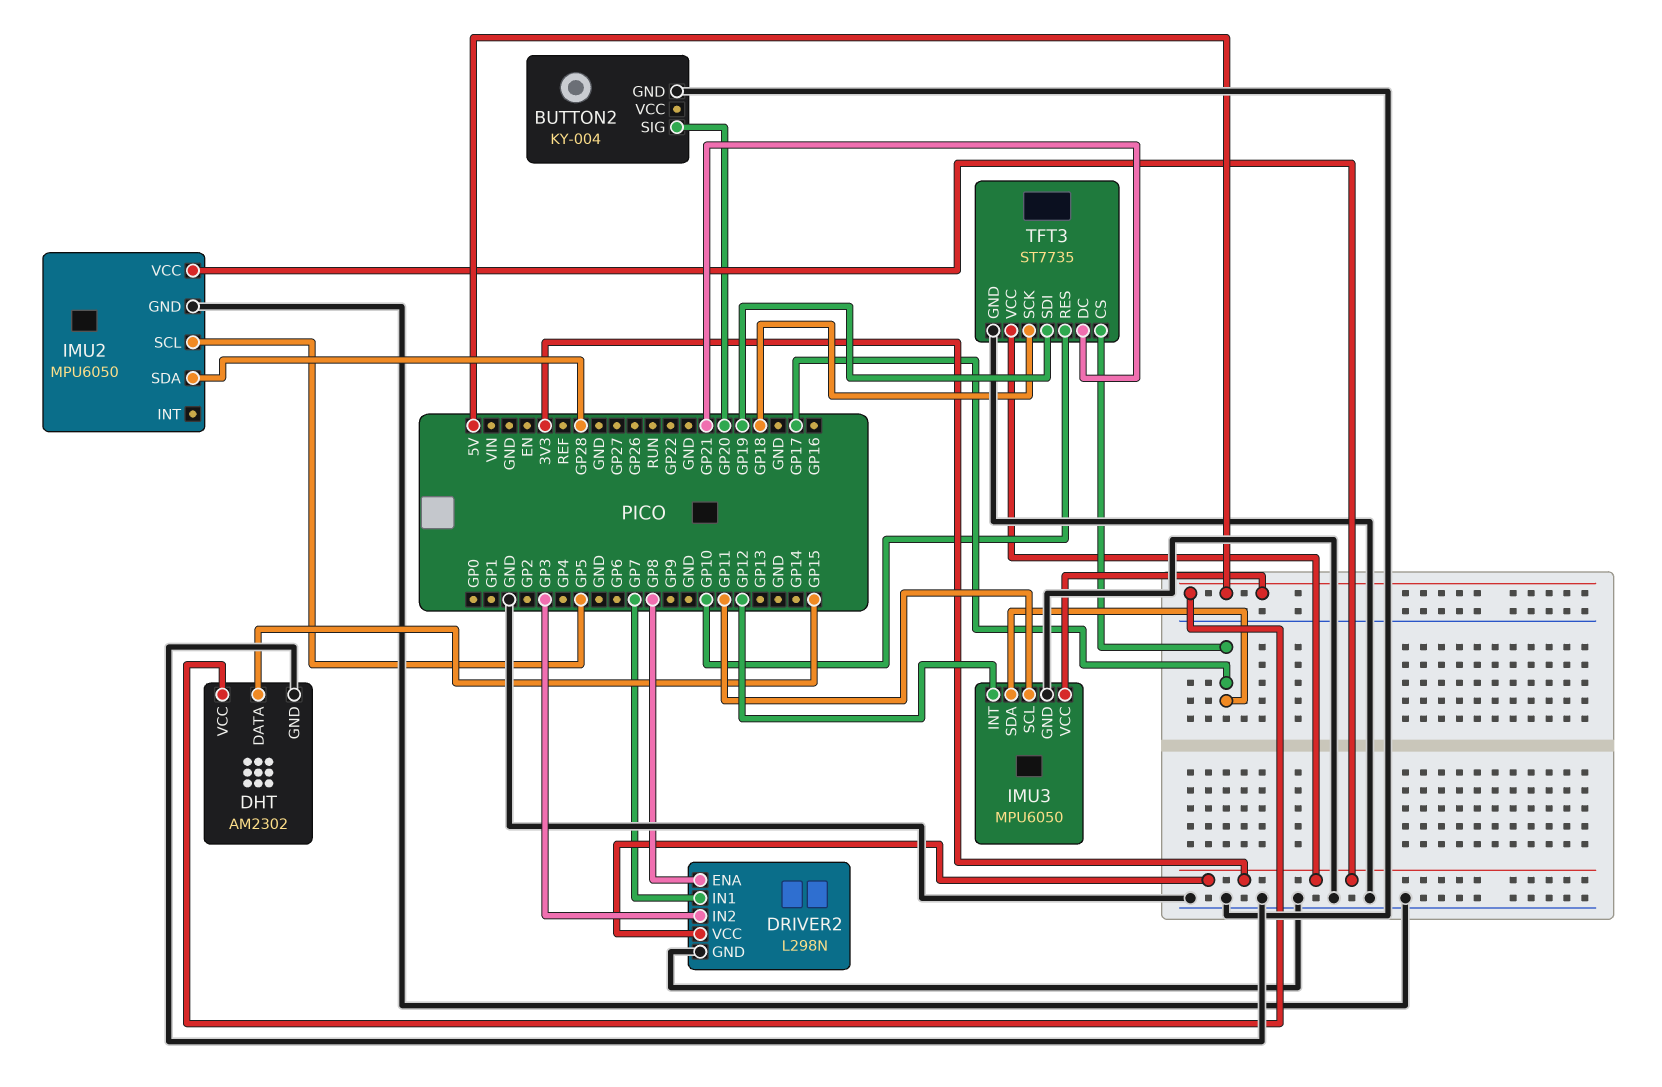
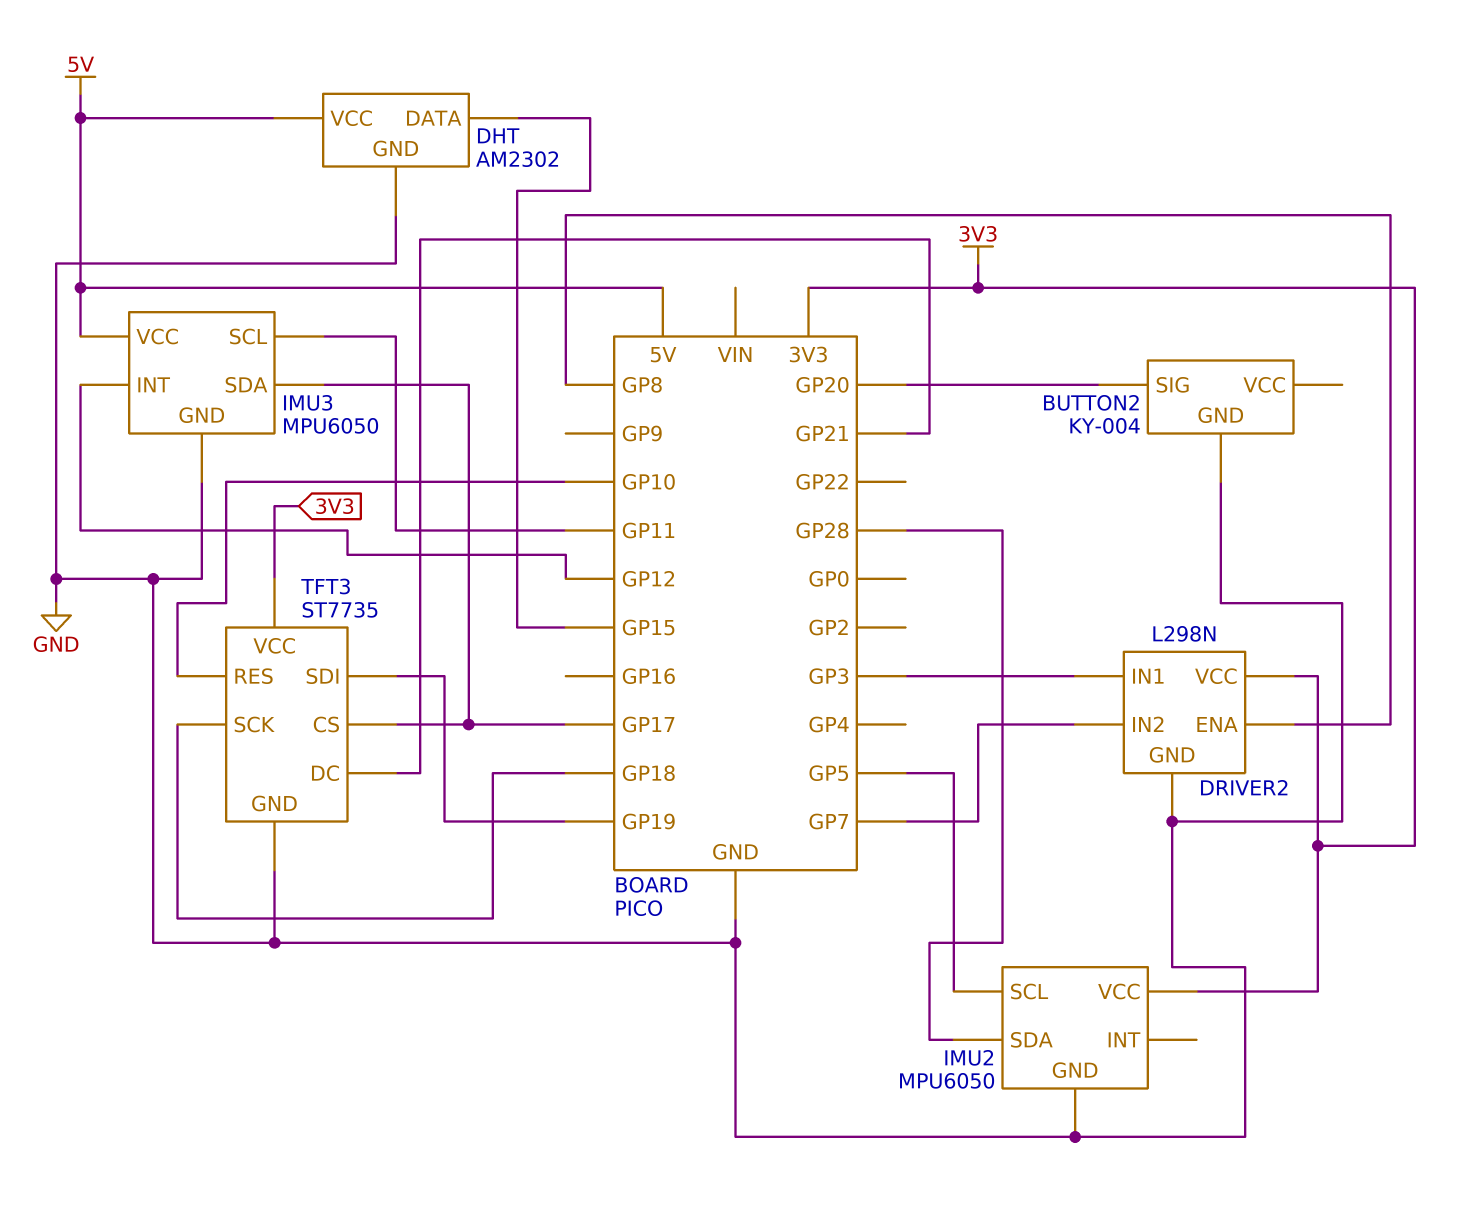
DRIVER2 pin IN1: GP7 -> GP3
DRIVER2 pin IN2: GP3 -> GP7

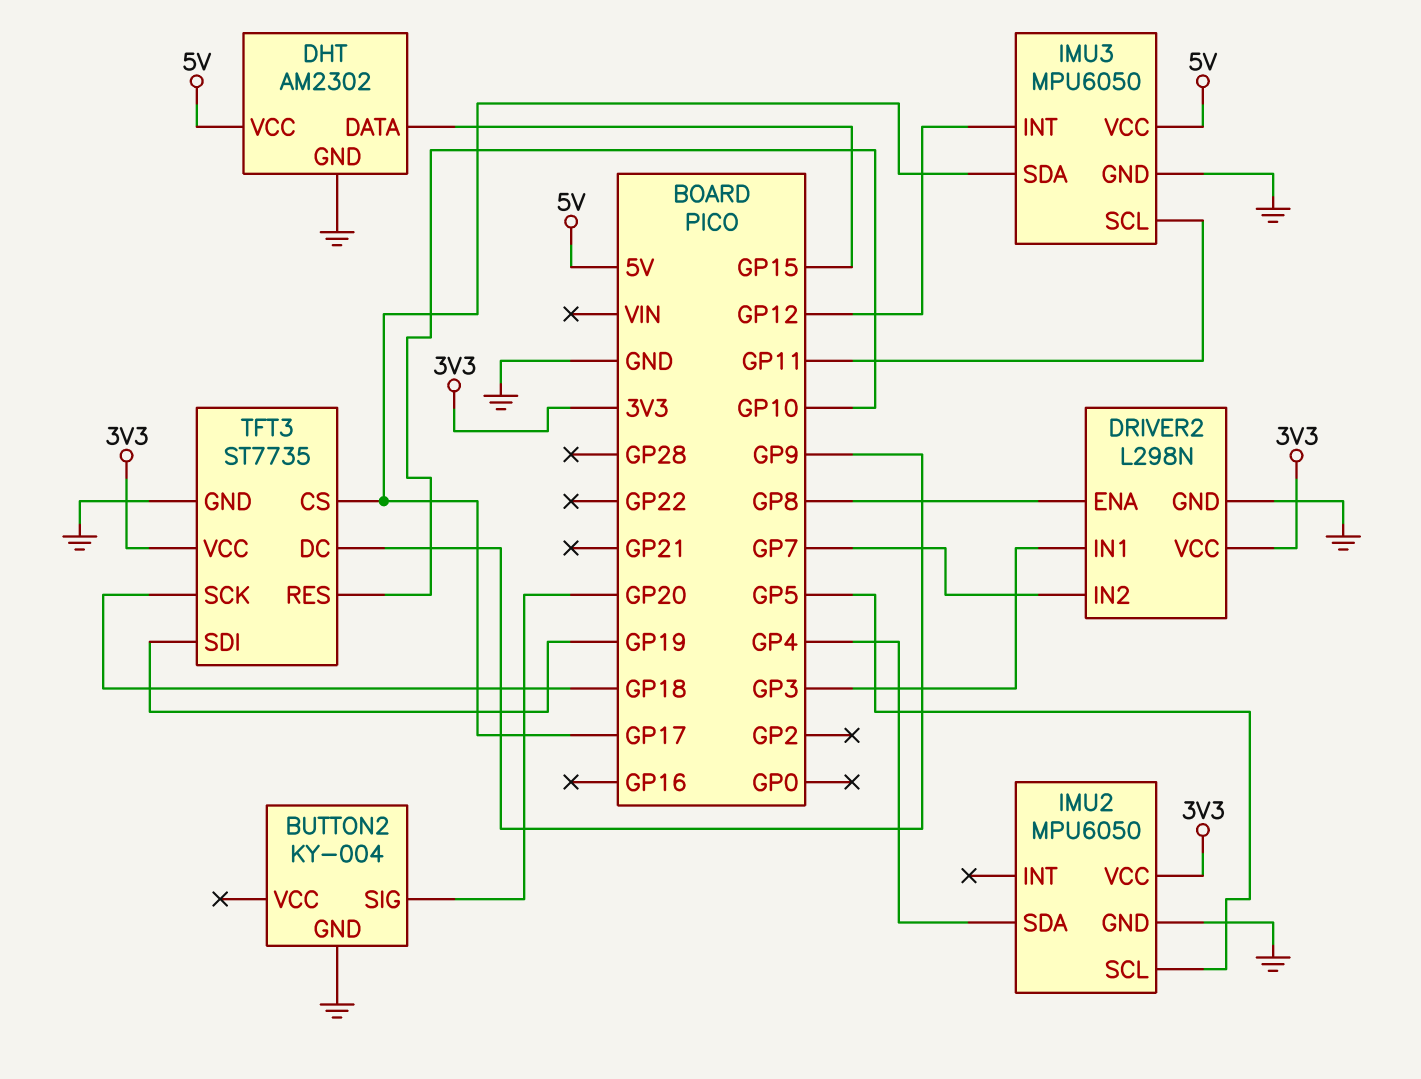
IMU2 pin SDA: GP28 -> GP4
TFT3 pin DC: GP21 -> GP9

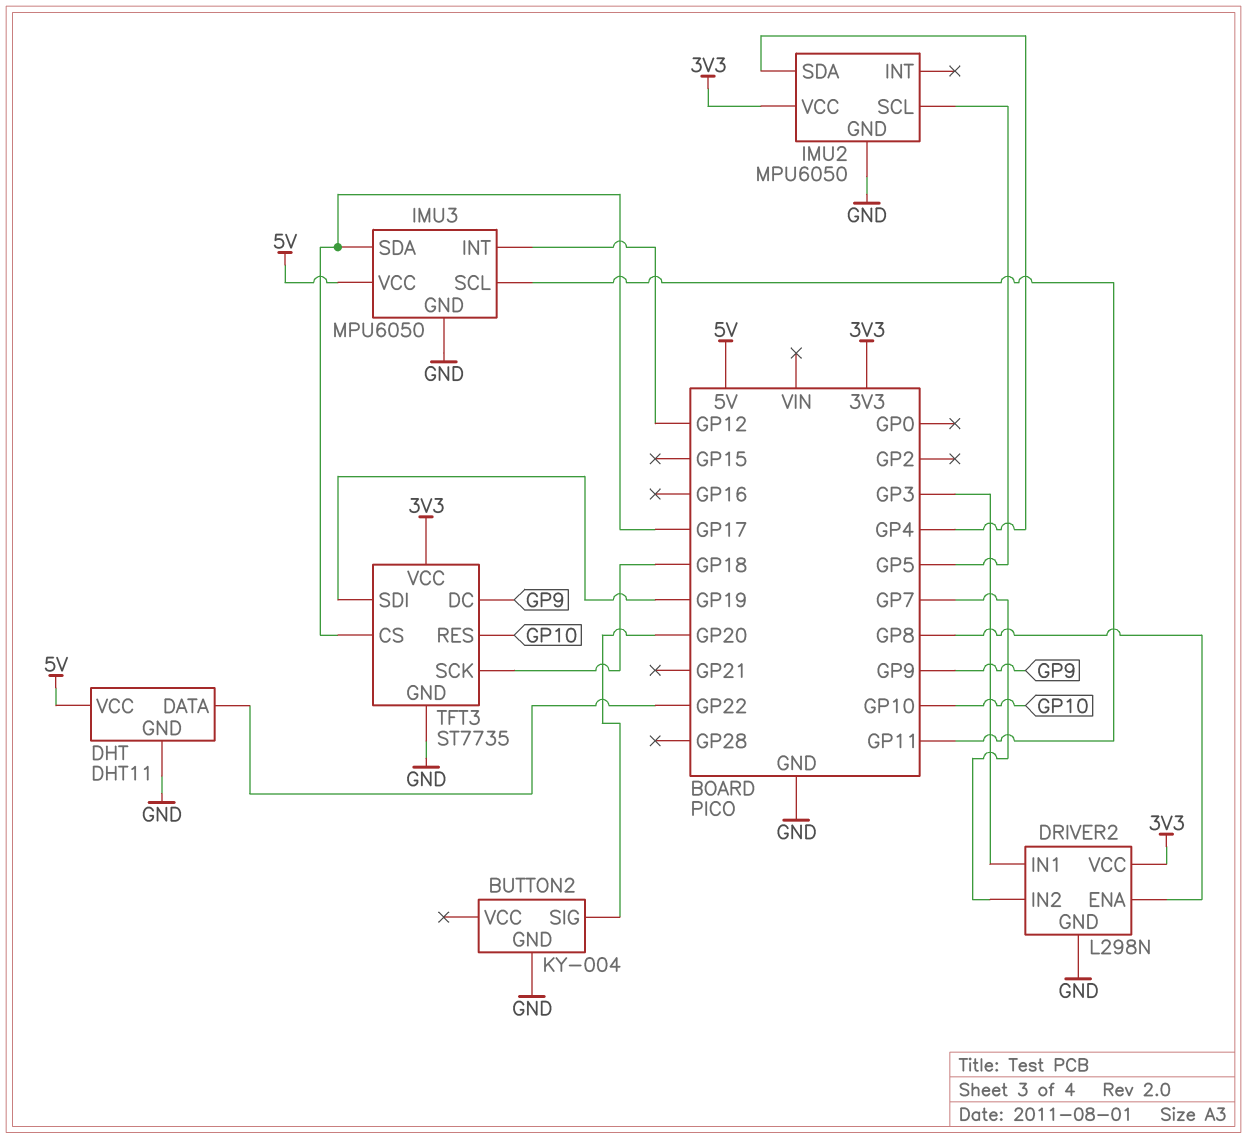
DHT: AM2302 -> DHT11
DHT pin DATA: GP15 -> GP22

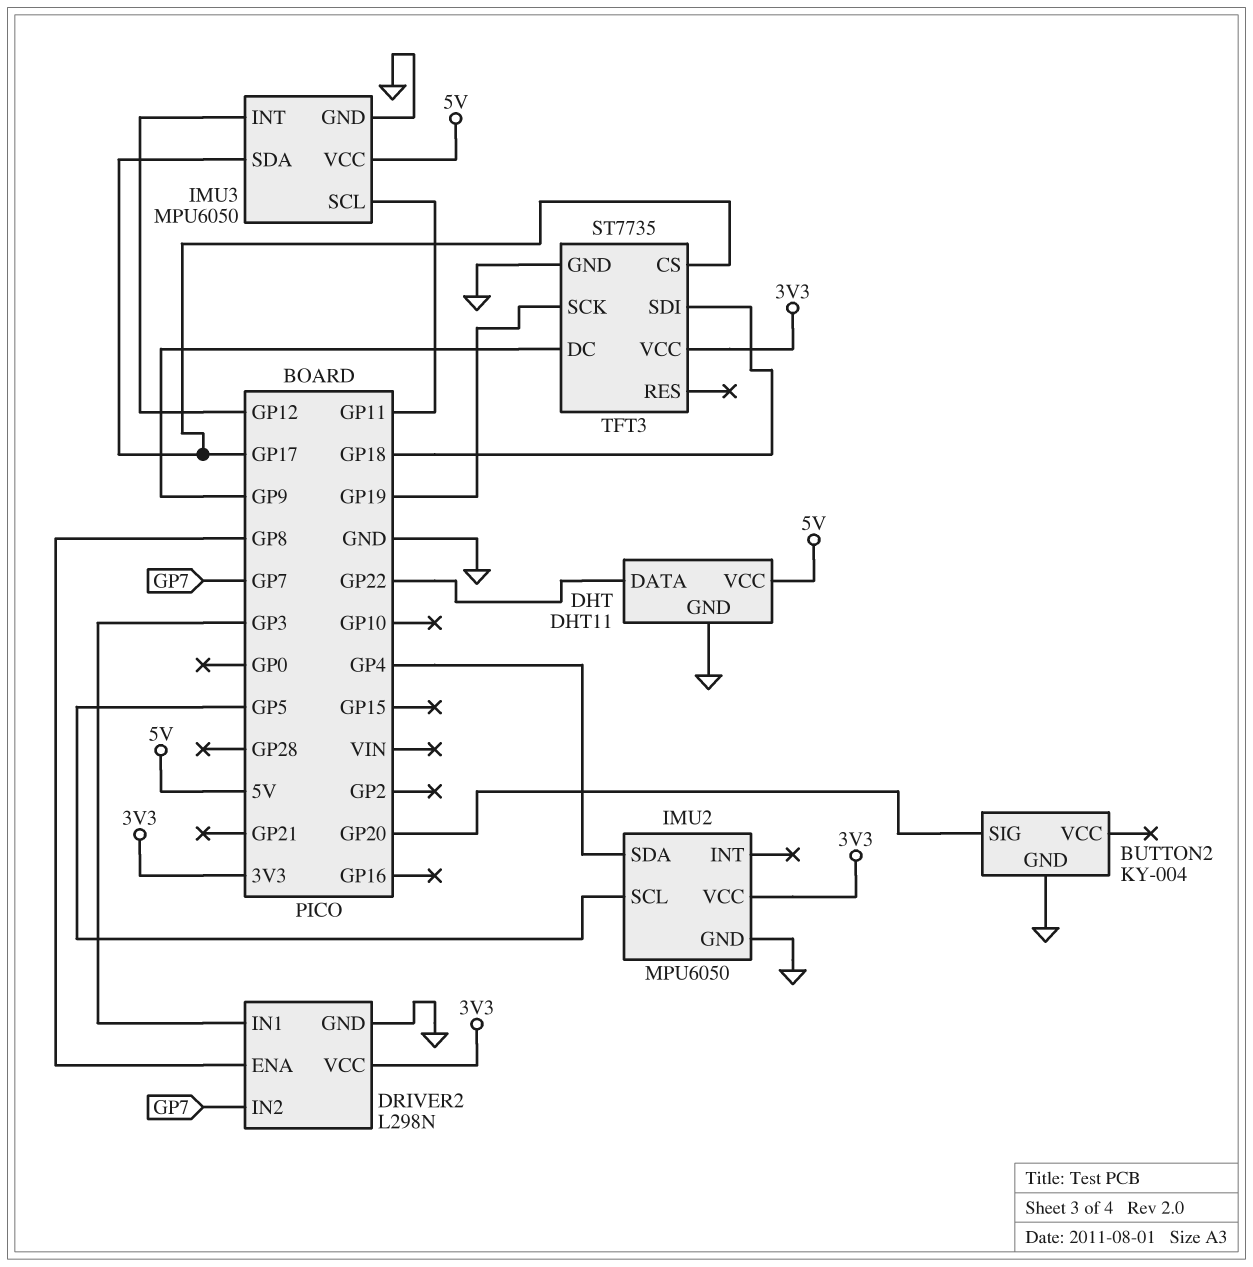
TFT3 pin RES: GP10 -> none
TFT3 pin SCK: GP18 -> GP19
TFT3 pin SDI: GP19 -> GP18

